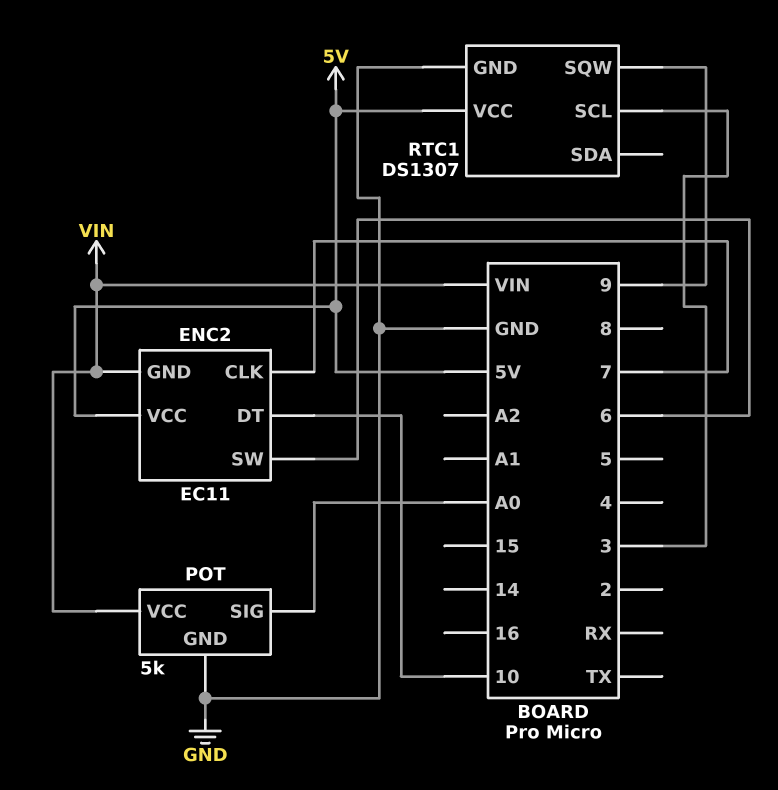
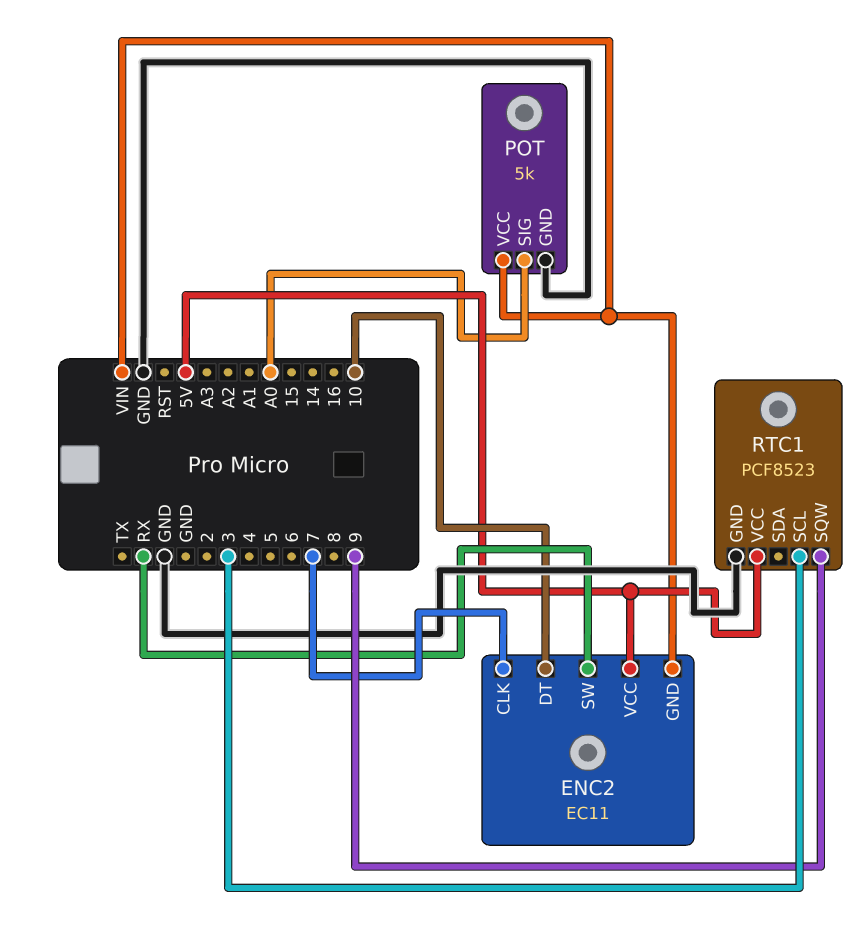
ENC2 pin SW: 6 -> RX
RTC1: DS1307 -> PCF8523

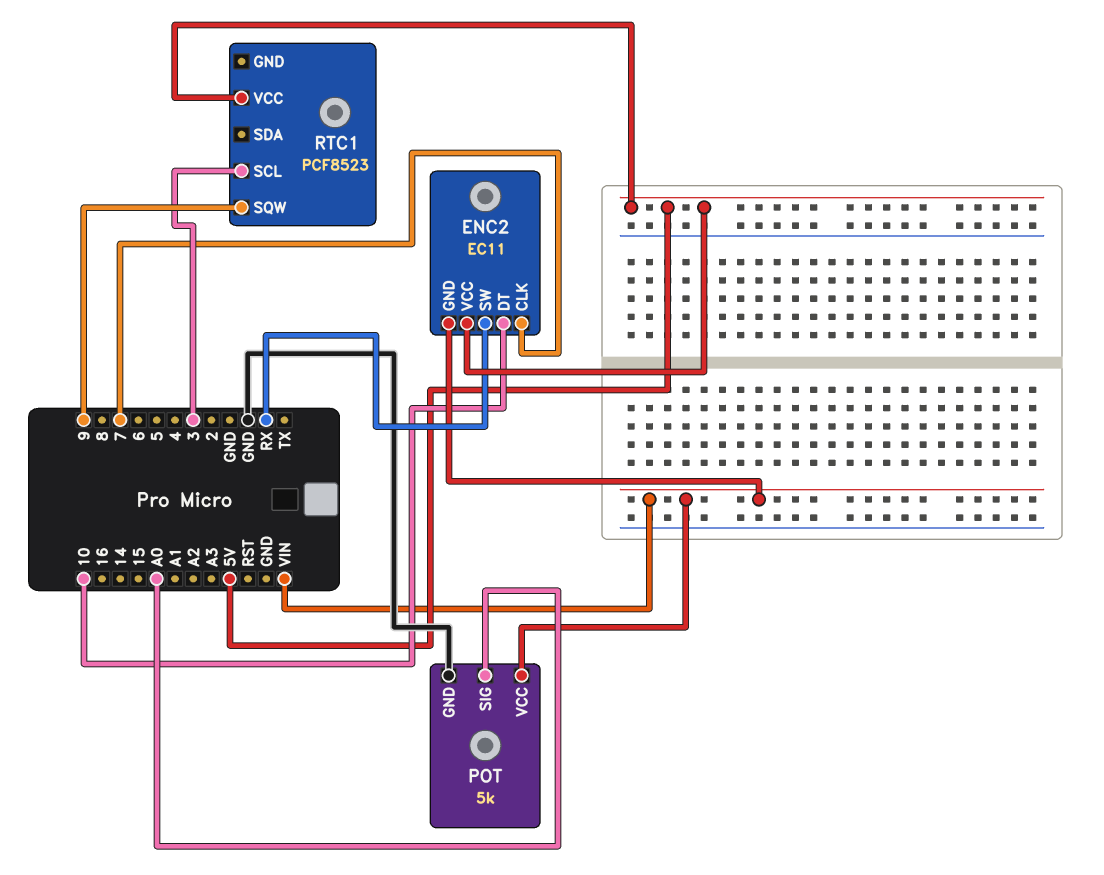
RTC1 pin GND: GND -> none

